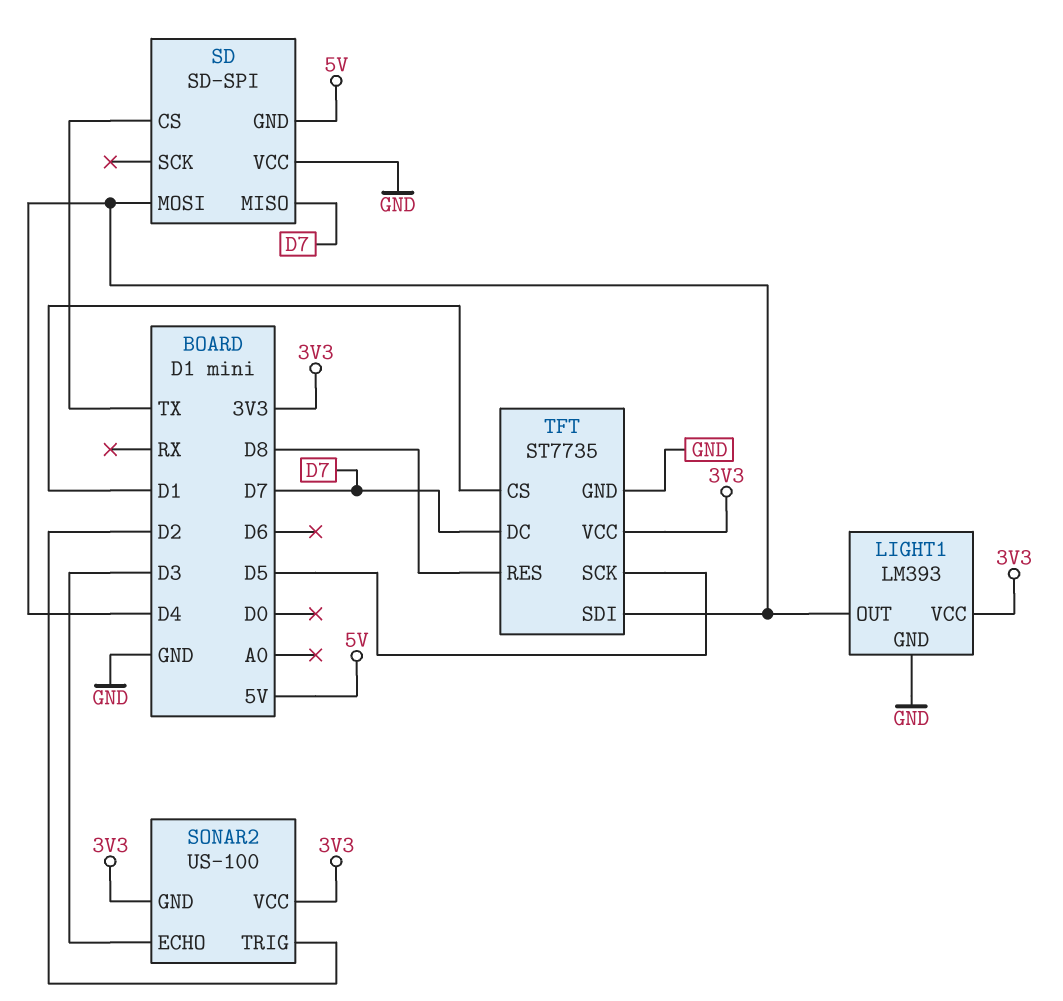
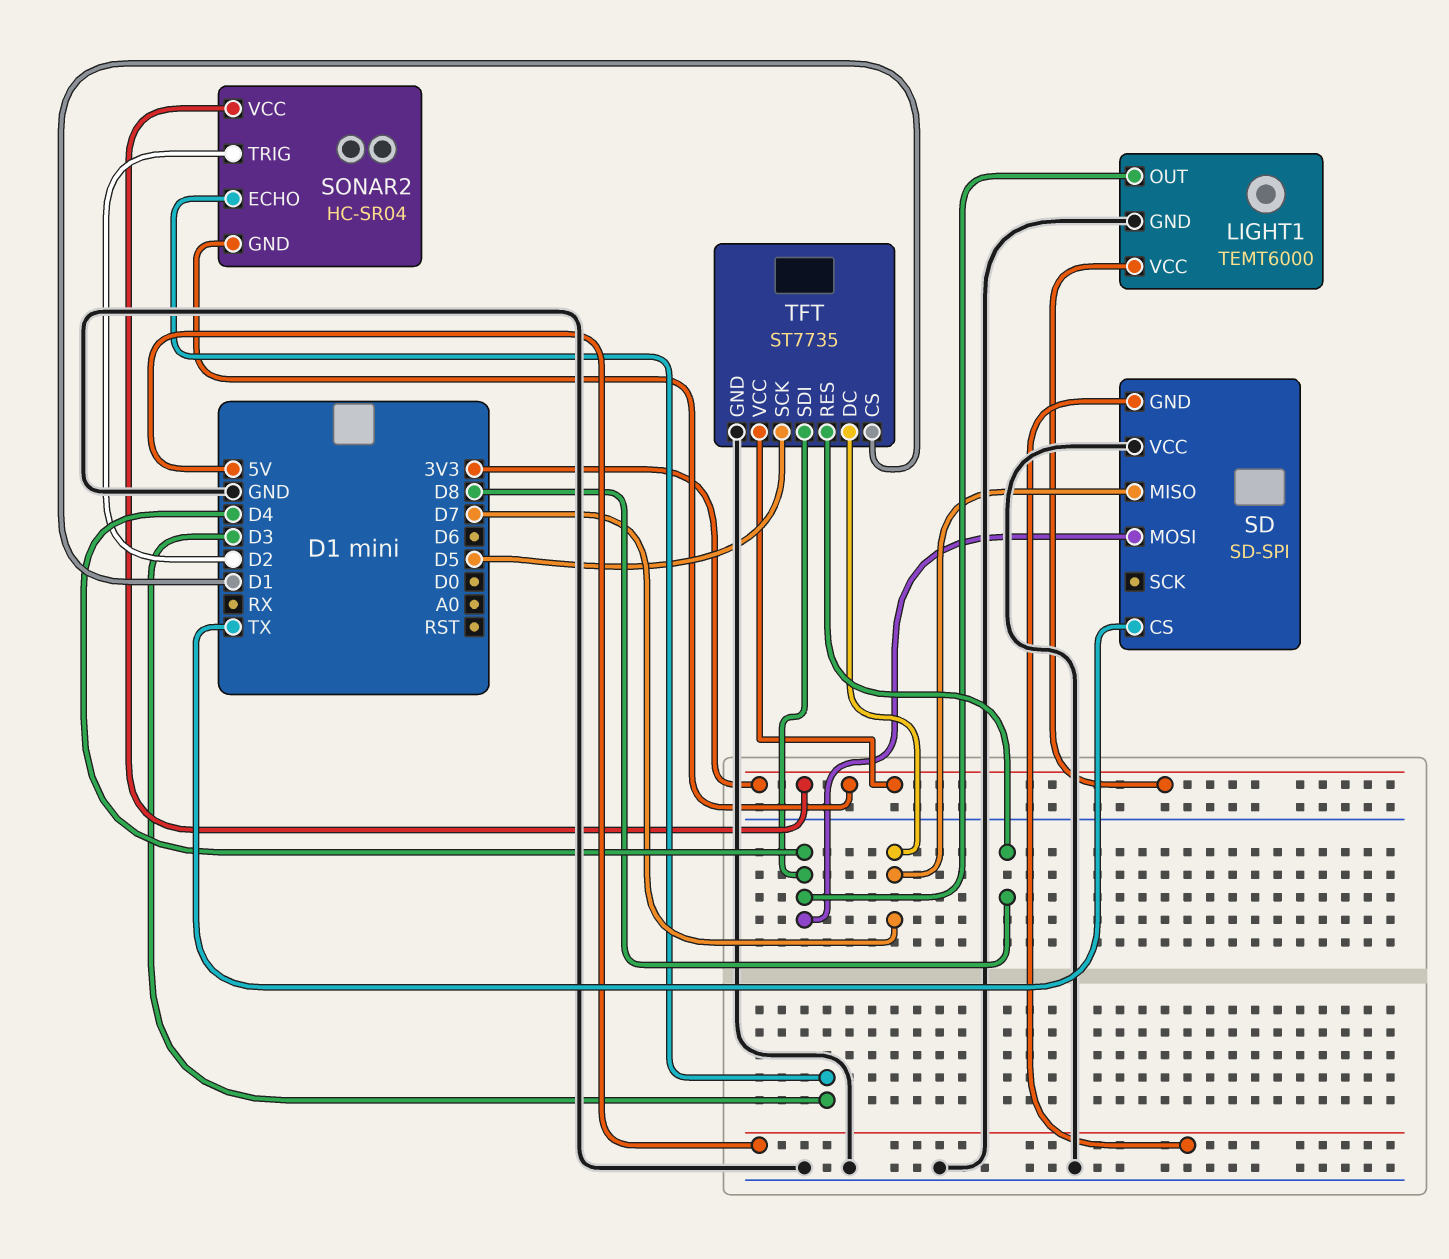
LIGHT1: LM393 -> TEMT6000
SONAR2: US-100 -> HC-SR04

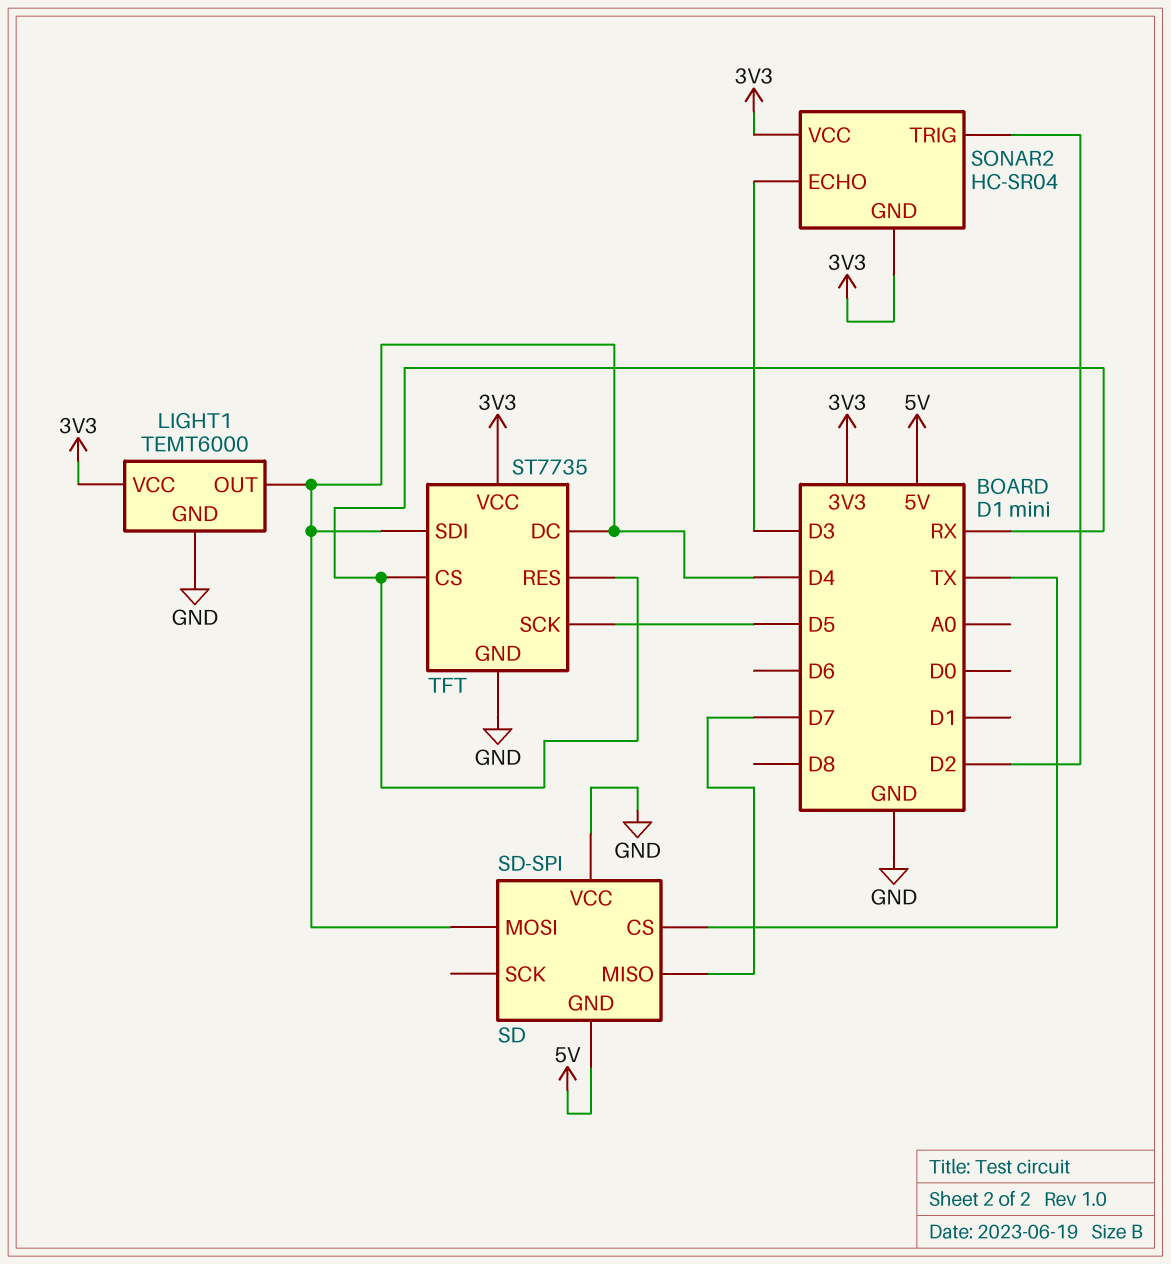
TFT pin CS: D1 -> RX
TFT pin DC: D7 -> D4
TFT pin RES: D8 -> RX

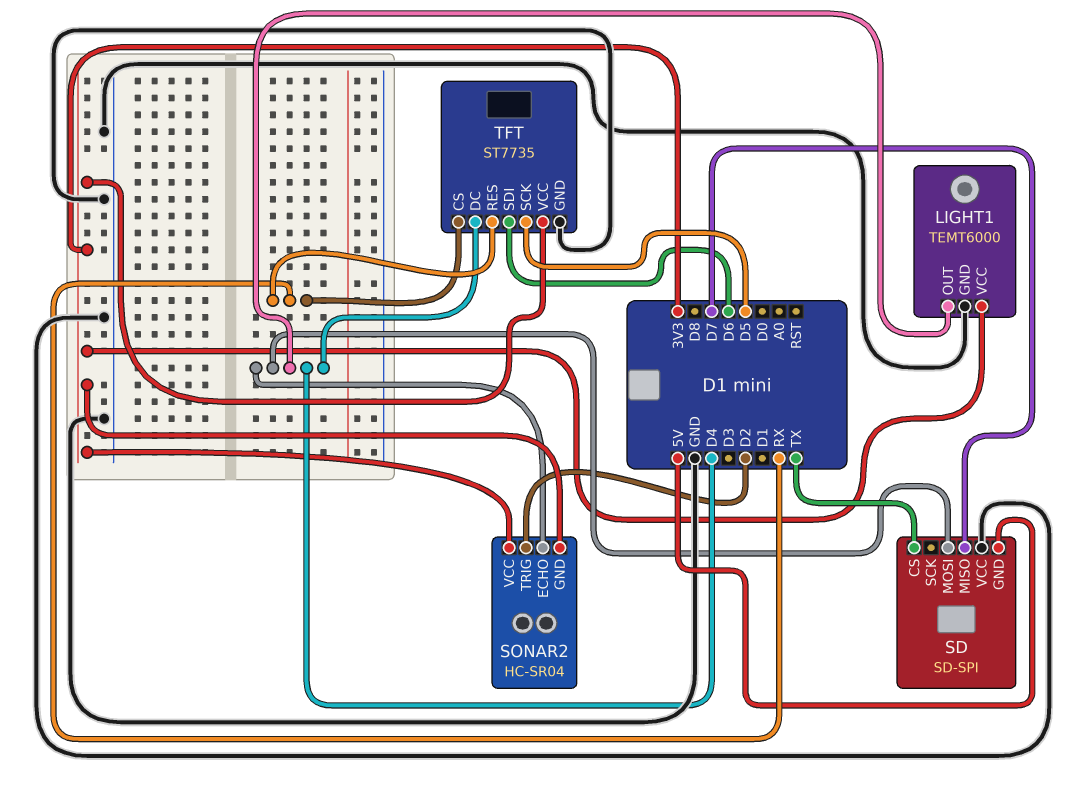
SONAR2 pin ECHO: D3 -> D4
TFT pin SDI: D4 -> D6

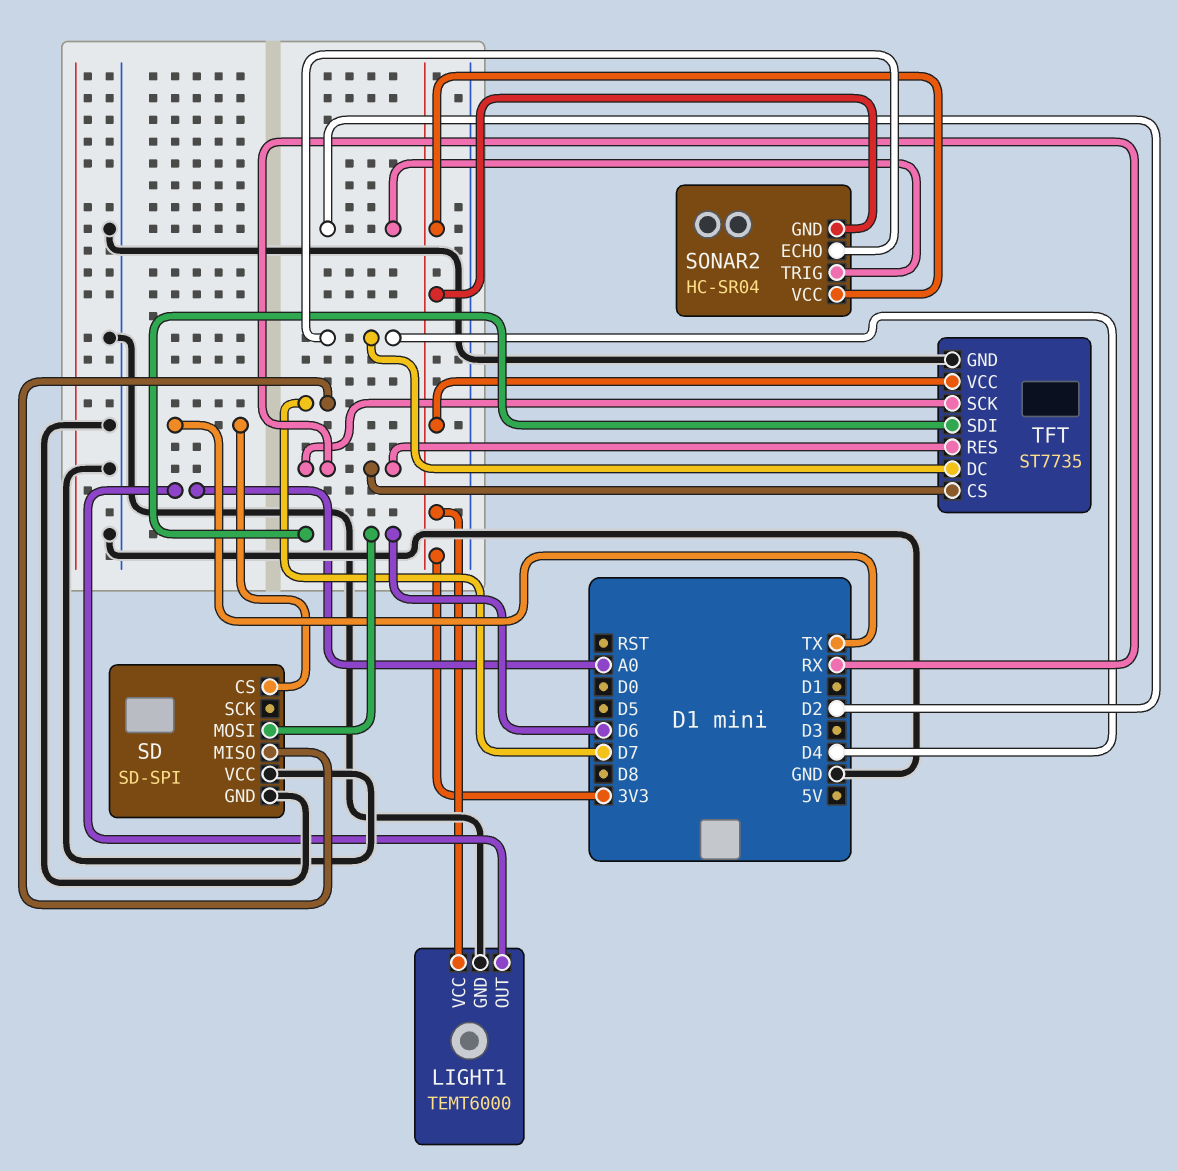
LIGHT1 pin OUT: D4 -> A0
SD pin GND: 5V -> GND
SD pin MOSI: D4 -> D6
TFT pin SCK: D5 -> RX

